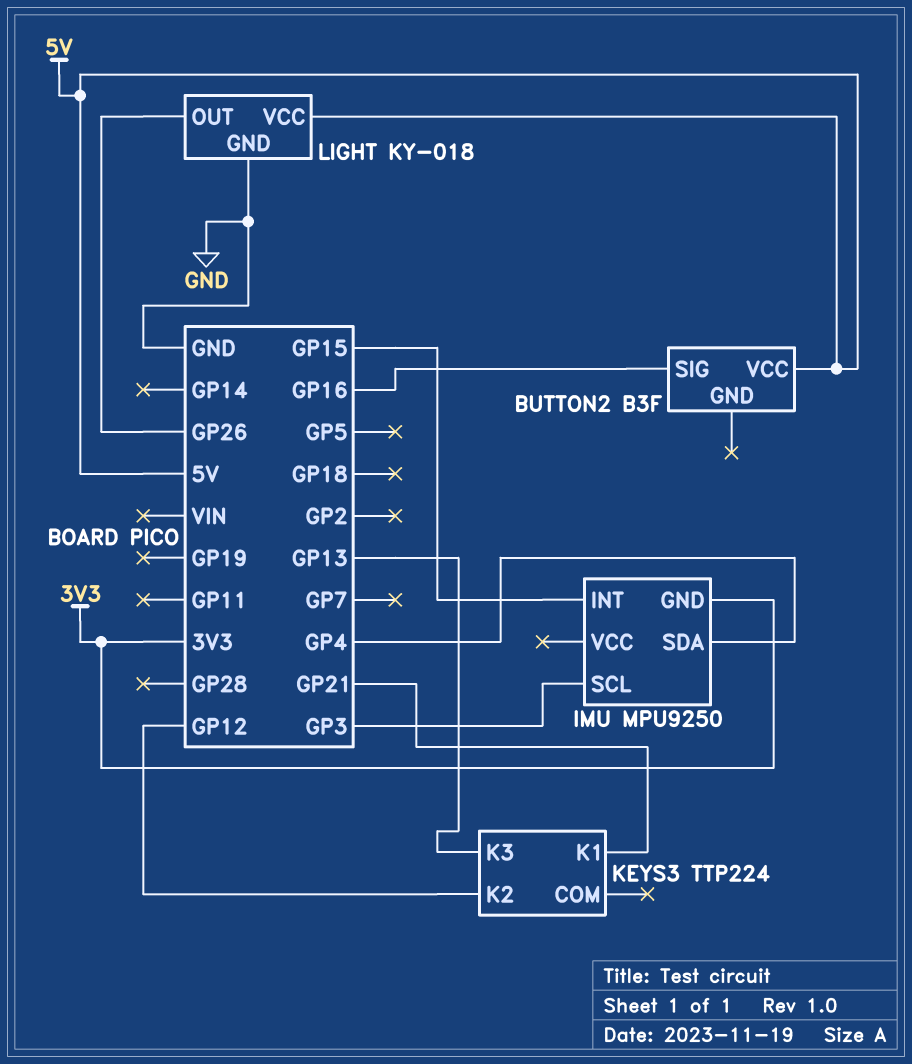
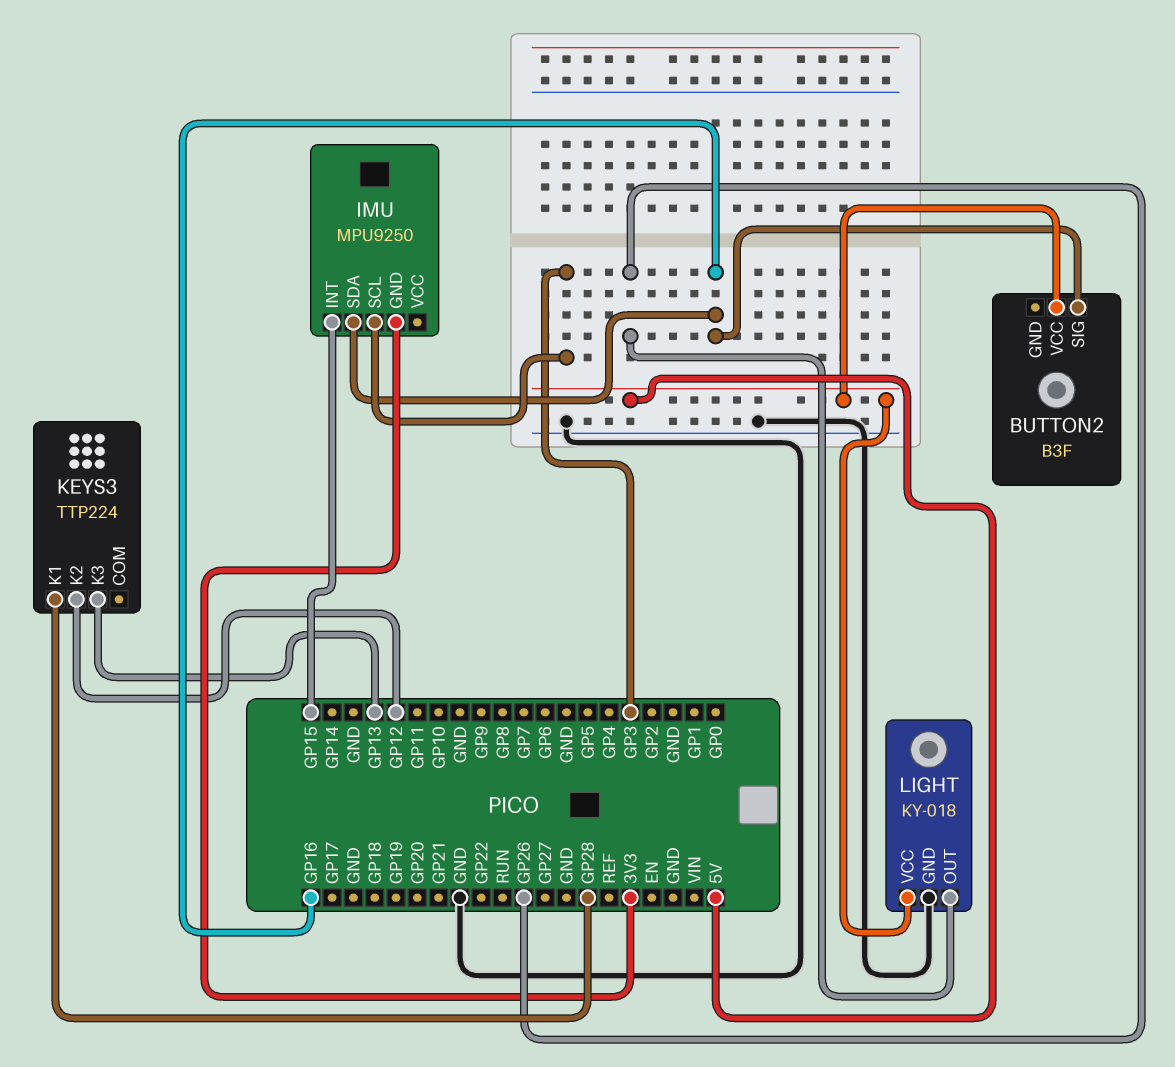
IMU pin SDA: GP4 -> GP16
KEYS3 pin K1: GP21 -> GP28

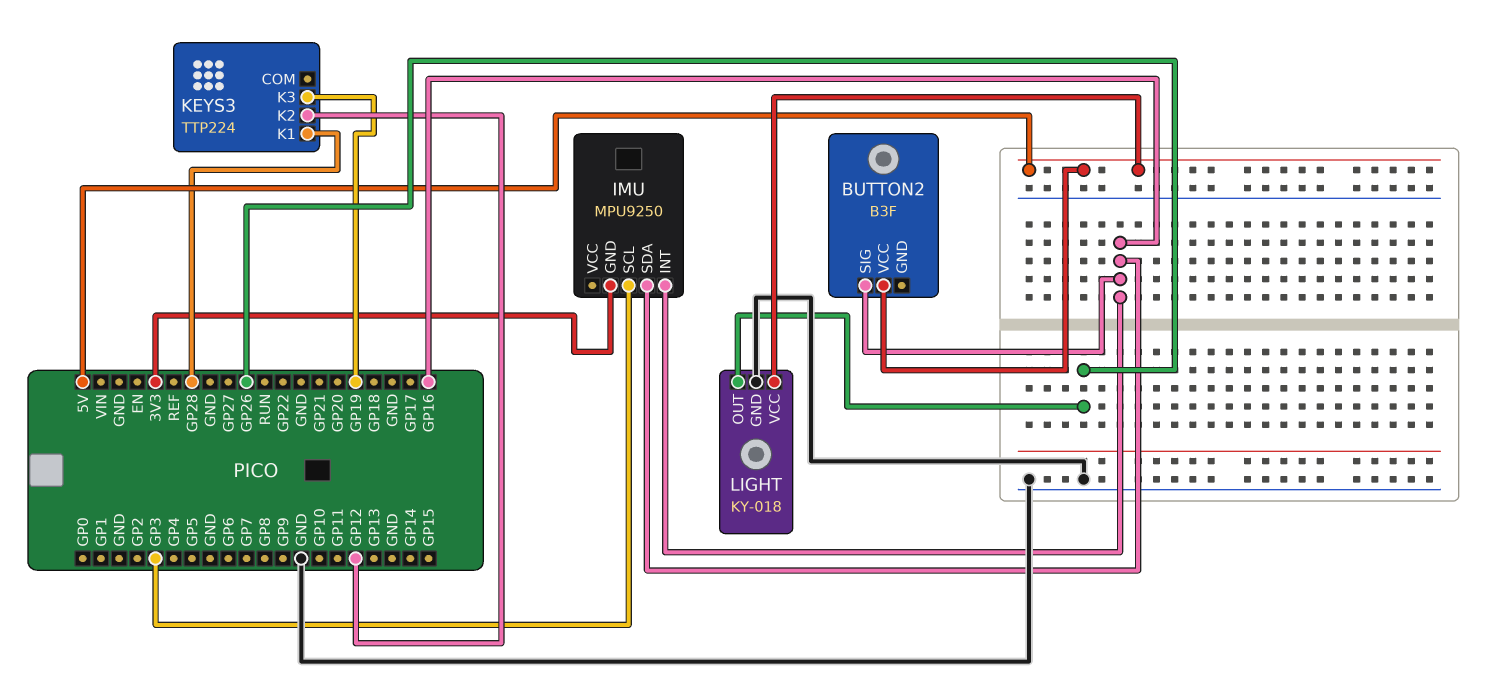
IMU pin INT: GP15 -> GP16
KEYS3 pin K3: GP13 -> GP19

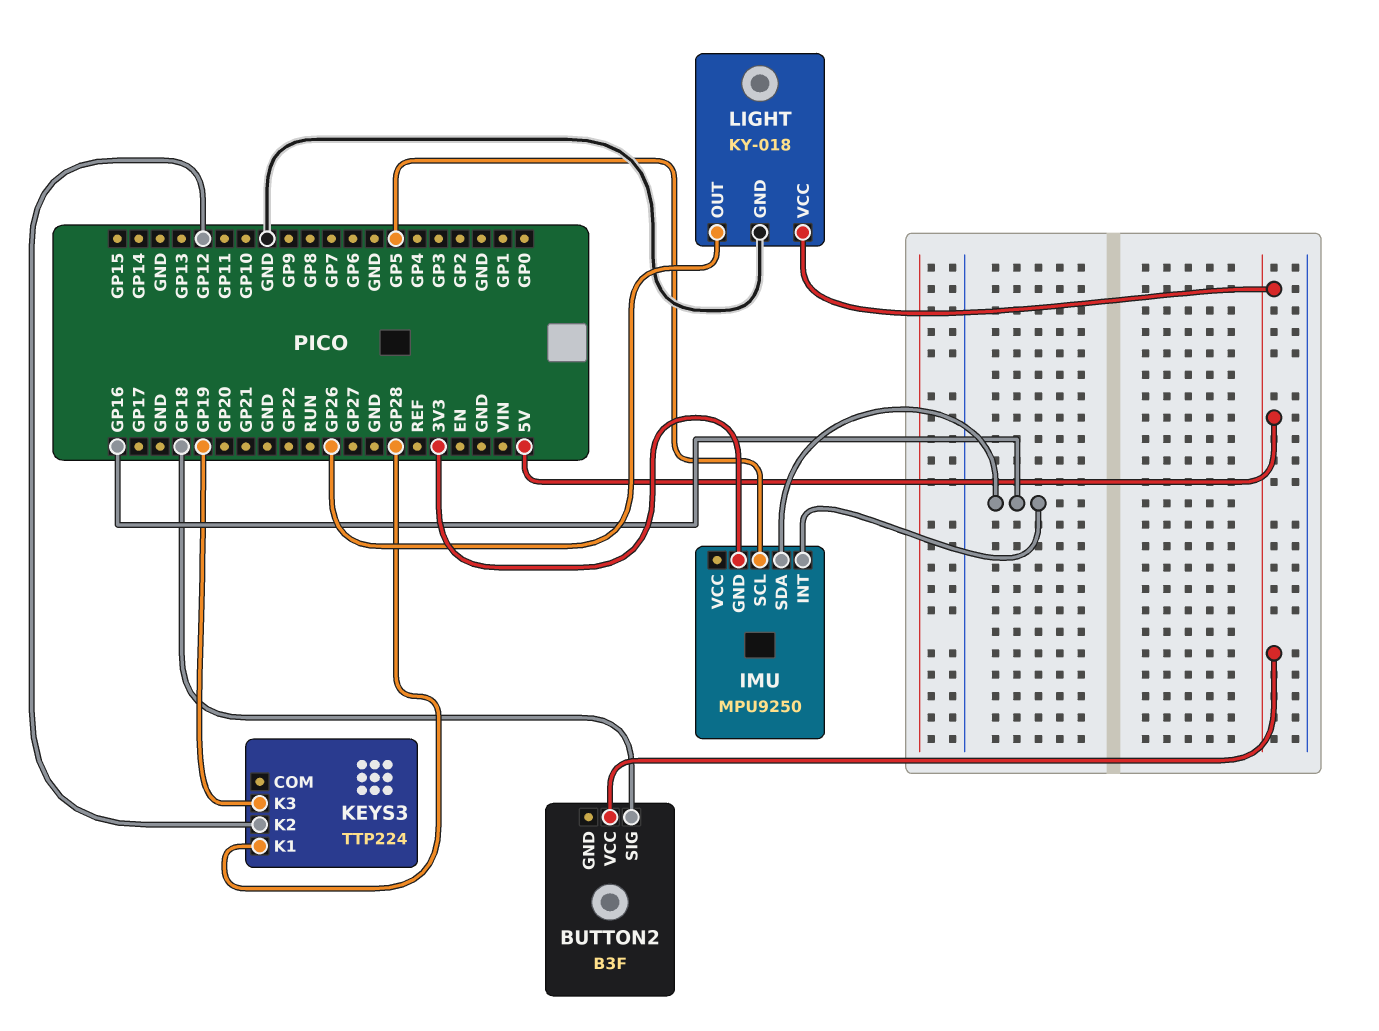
BUTTON2 pin SIG: GP16 -> GP18
IMU pin SCL: GP3 -> GP5

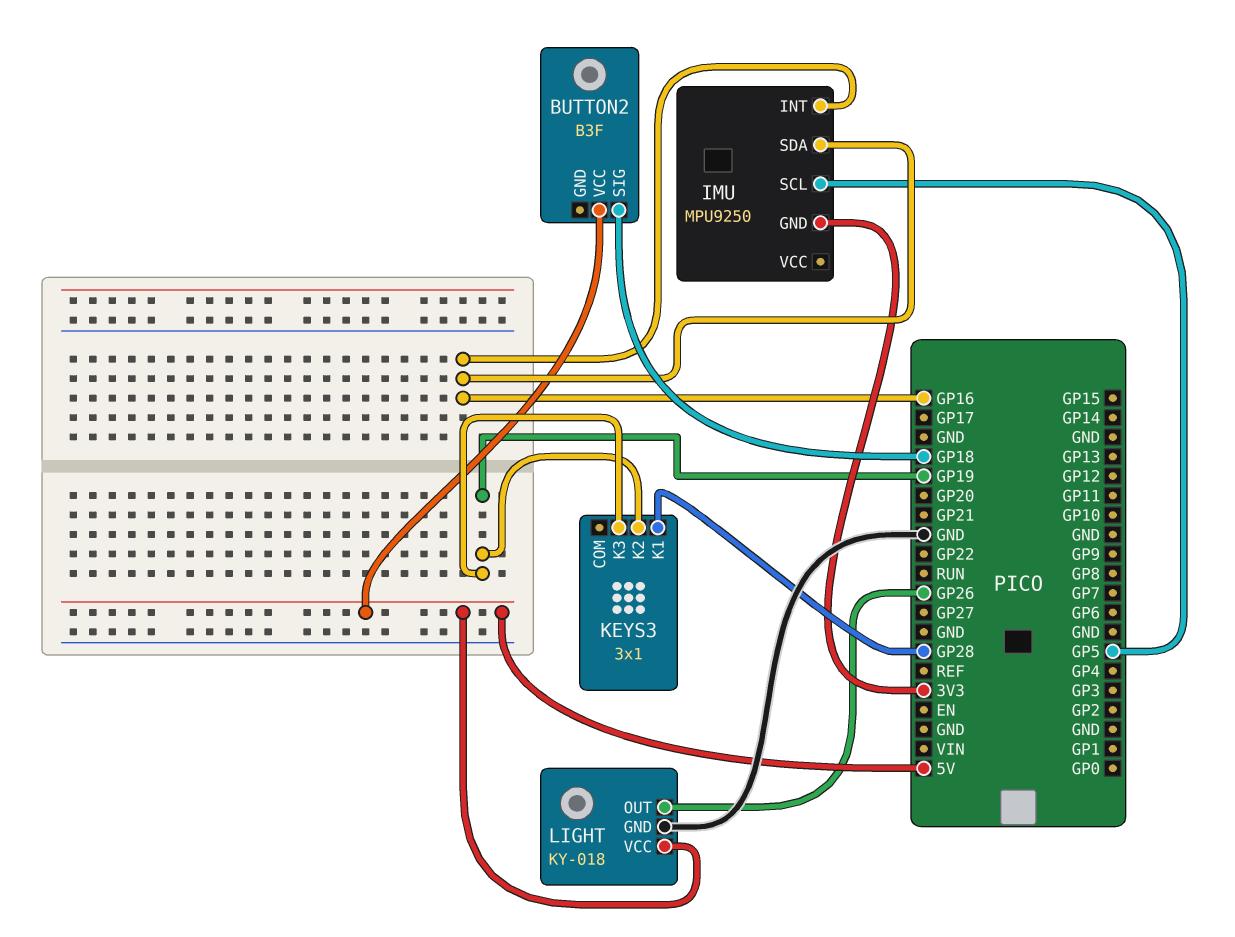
KEYS3: TTP224 -> 3x1
KEYS3 pin K2: GP12 -> GP19

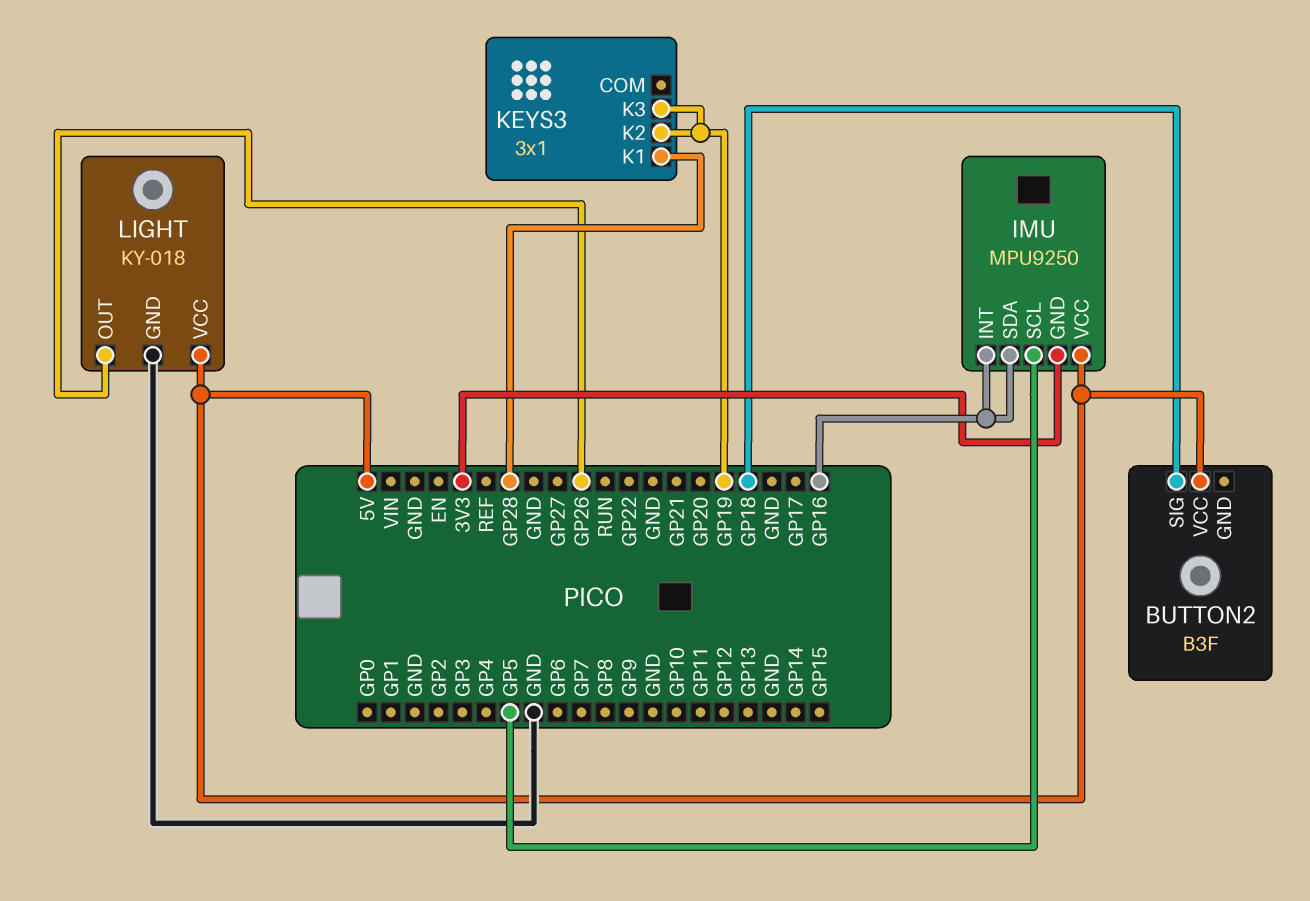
IMU pin VCC: none -> 5V

